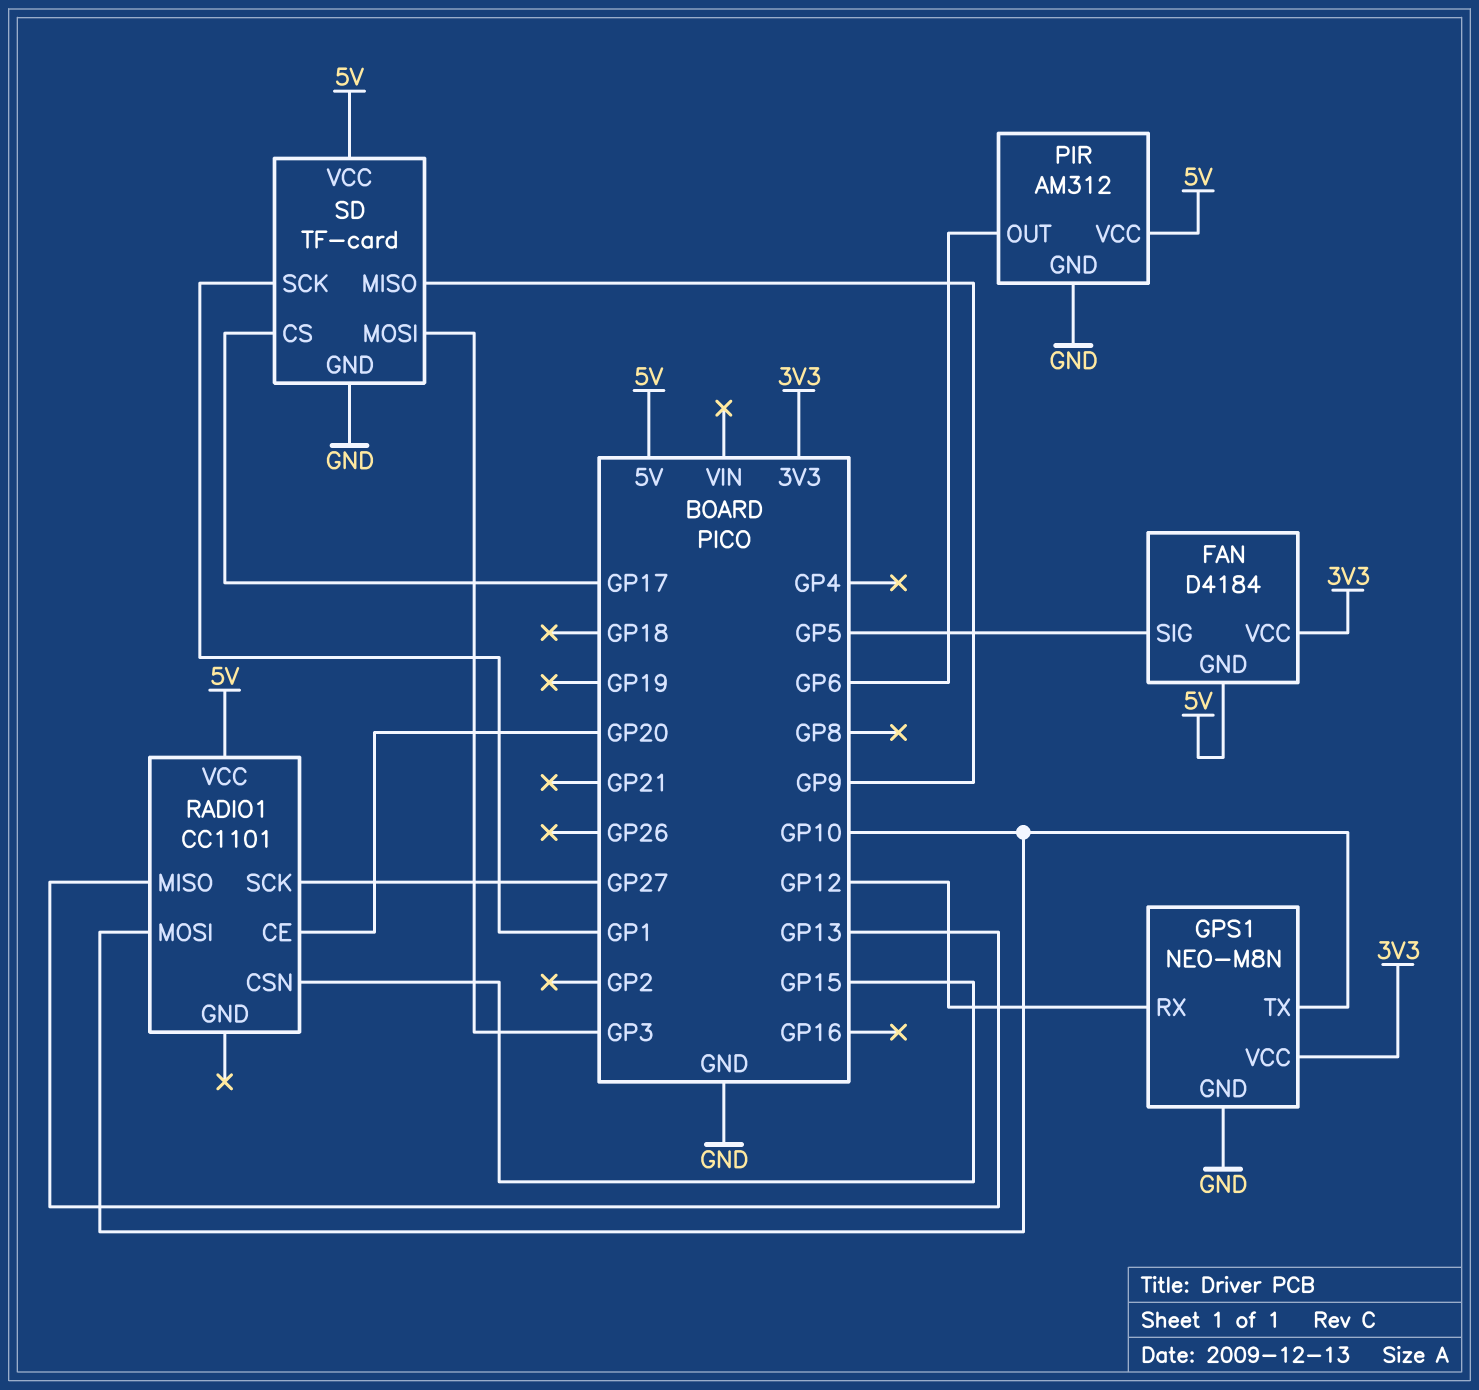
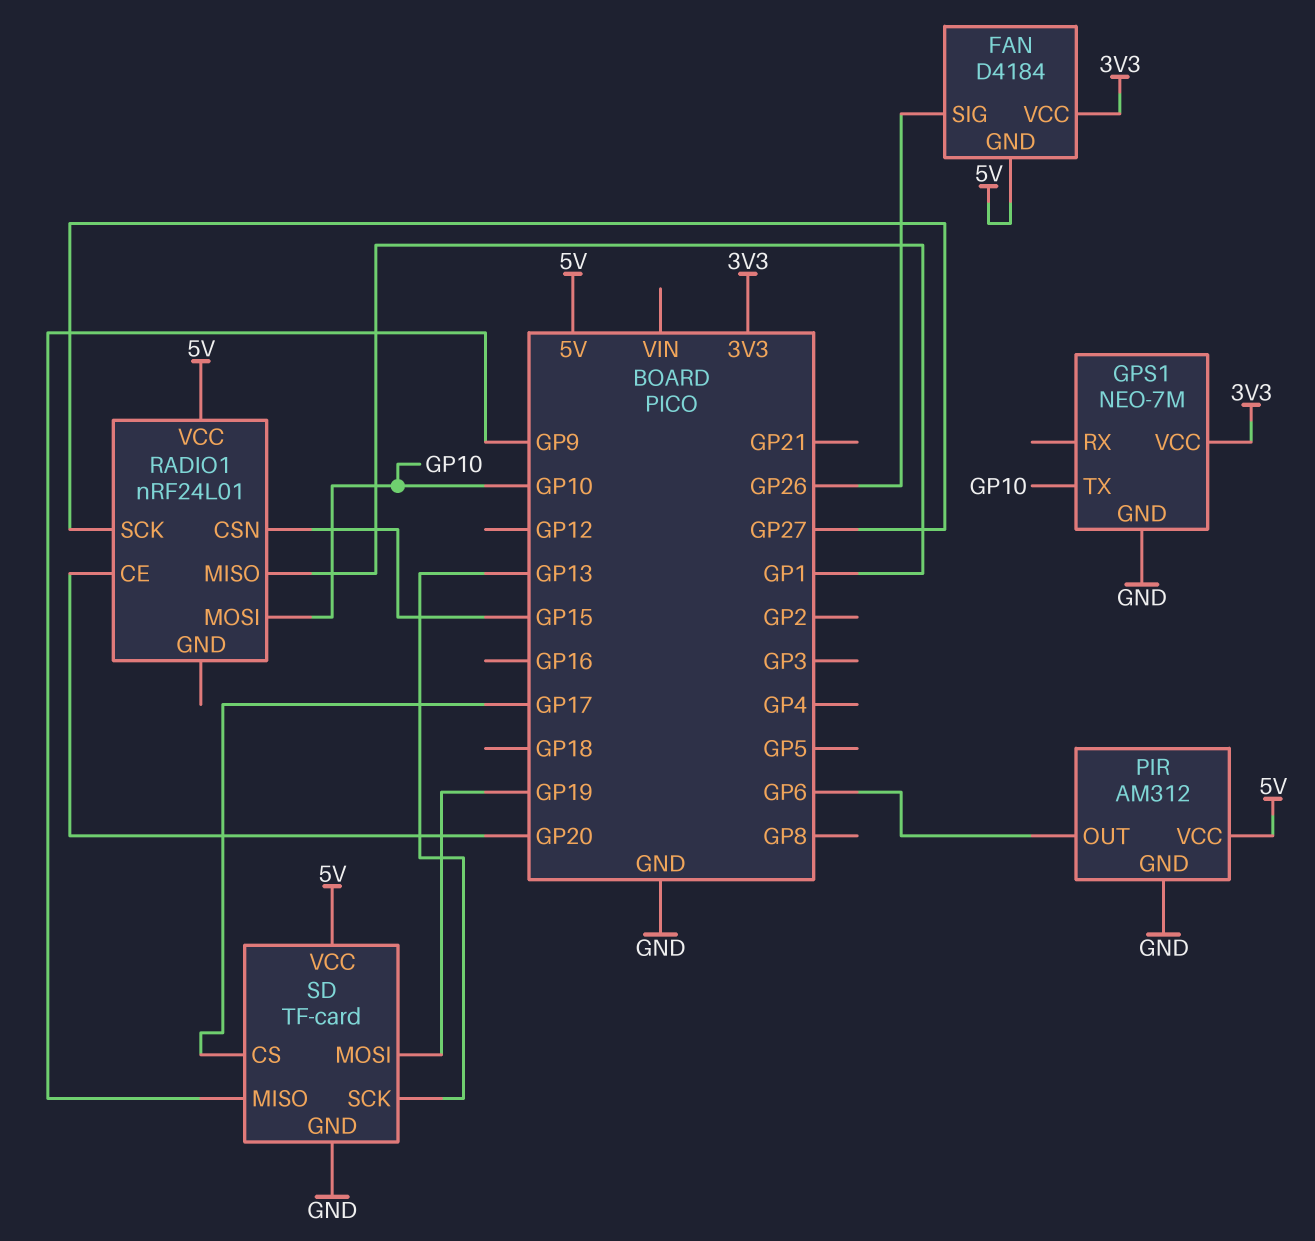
FAN pin SIG: GP5 -> GP26
GPS1: NEO-M8N -> NEO-7M
GPS1 pin RX: GP12 -> none
RADIO1: CC1101 -> nRF24L01
RADIO1 pin MISO: GP13 -> GP1
SD pin MOSI: GP3 -> GP19
SD pin SCK: GP1 -> GP13

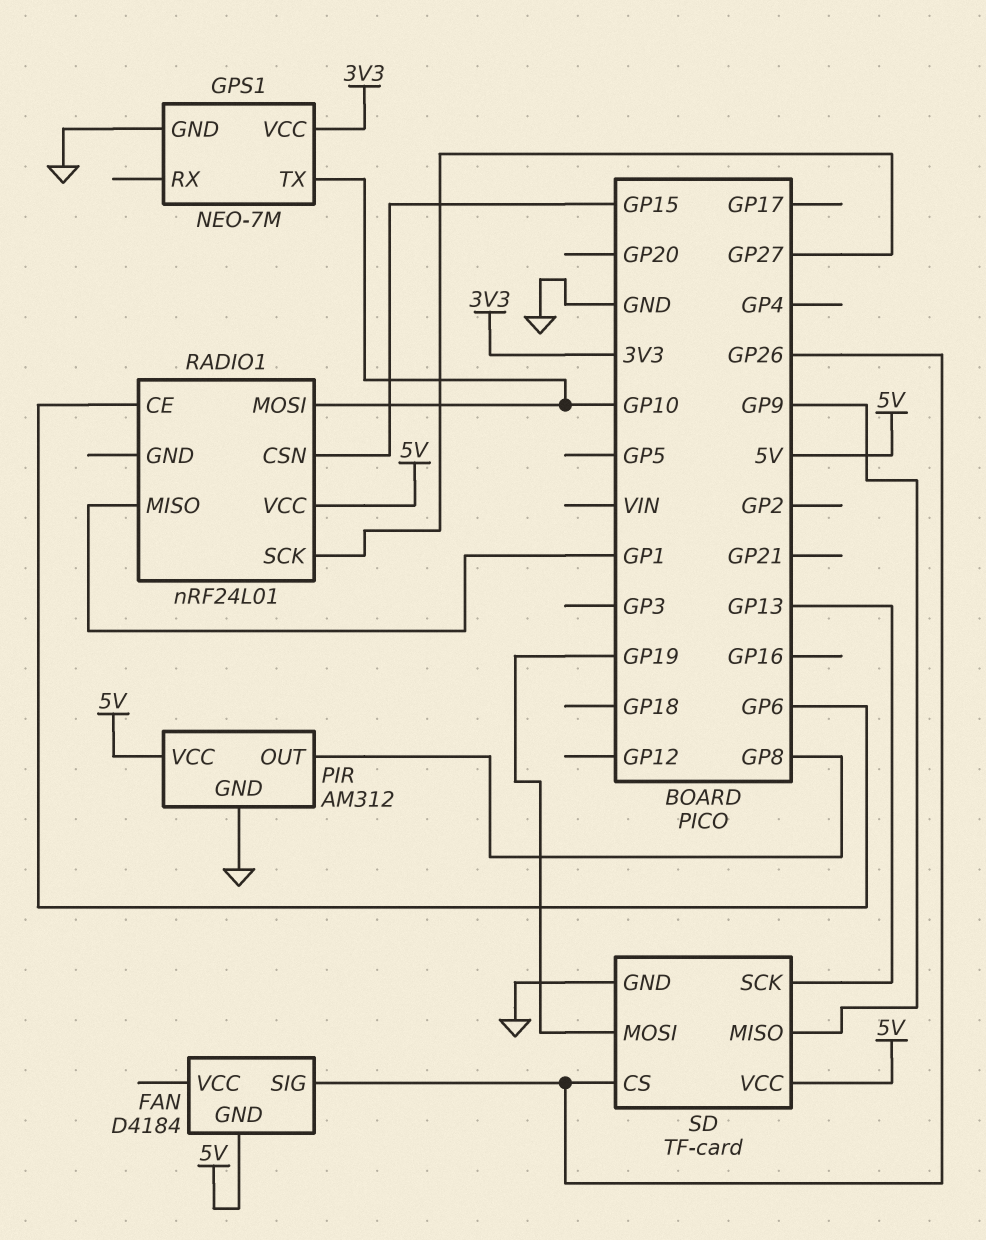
FAN pin VCC: 3V3 -> none
PIR pin OUT: GP6 -> GP8
RADIO1 pin CE: GP20 -> GP6
SD pin CS: GP17 -> GP26

